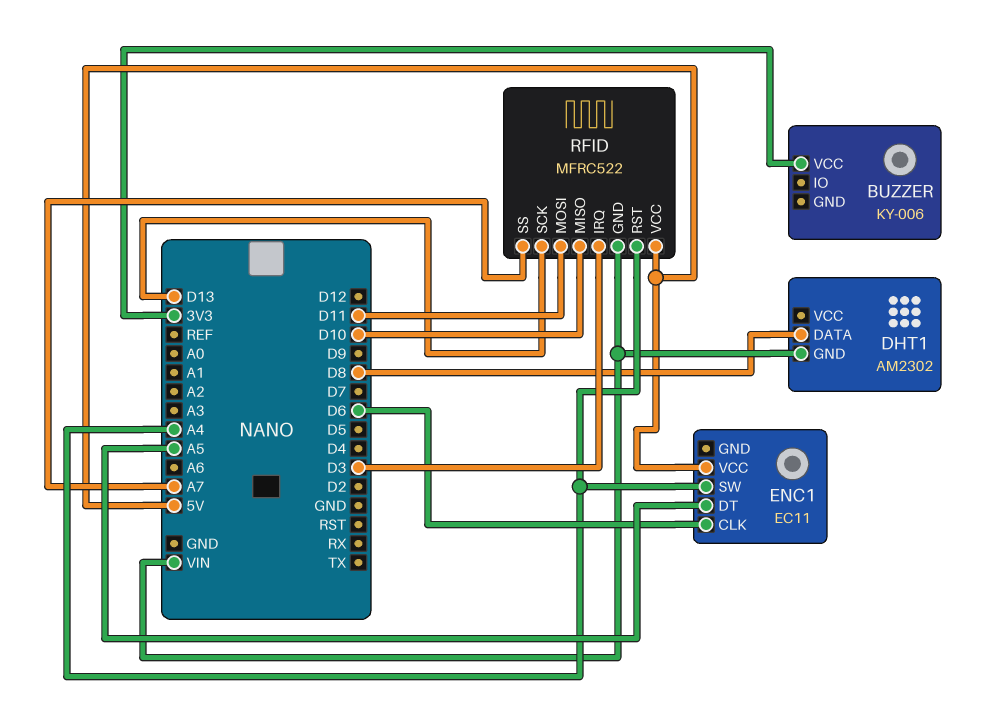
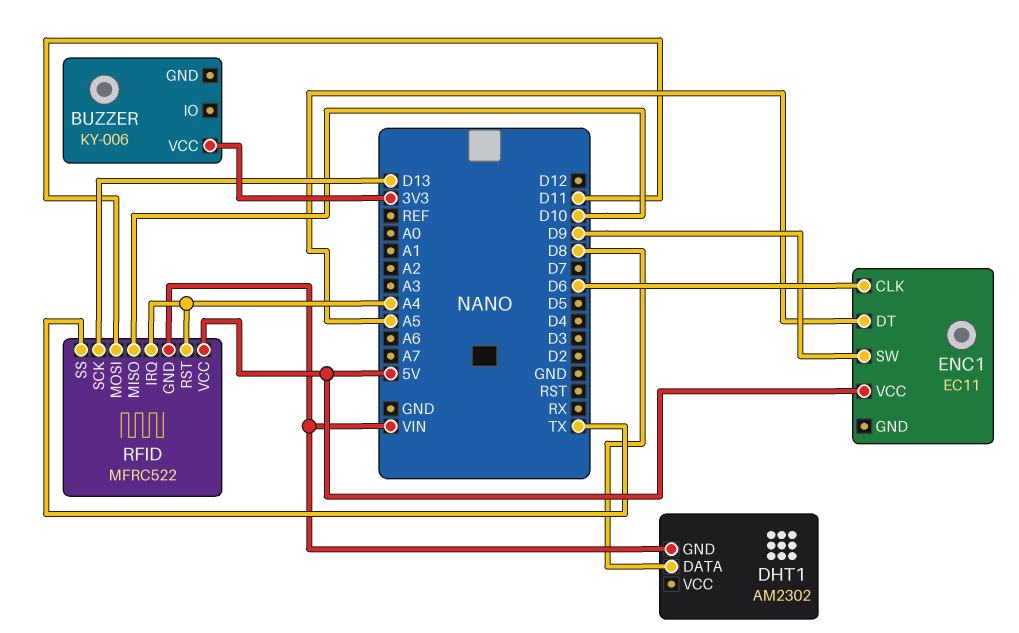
ENC1 pin SW: A4 -> D9
RFID pin IRQ: D3 -> A4
RFID pin SS: A7 -> TX

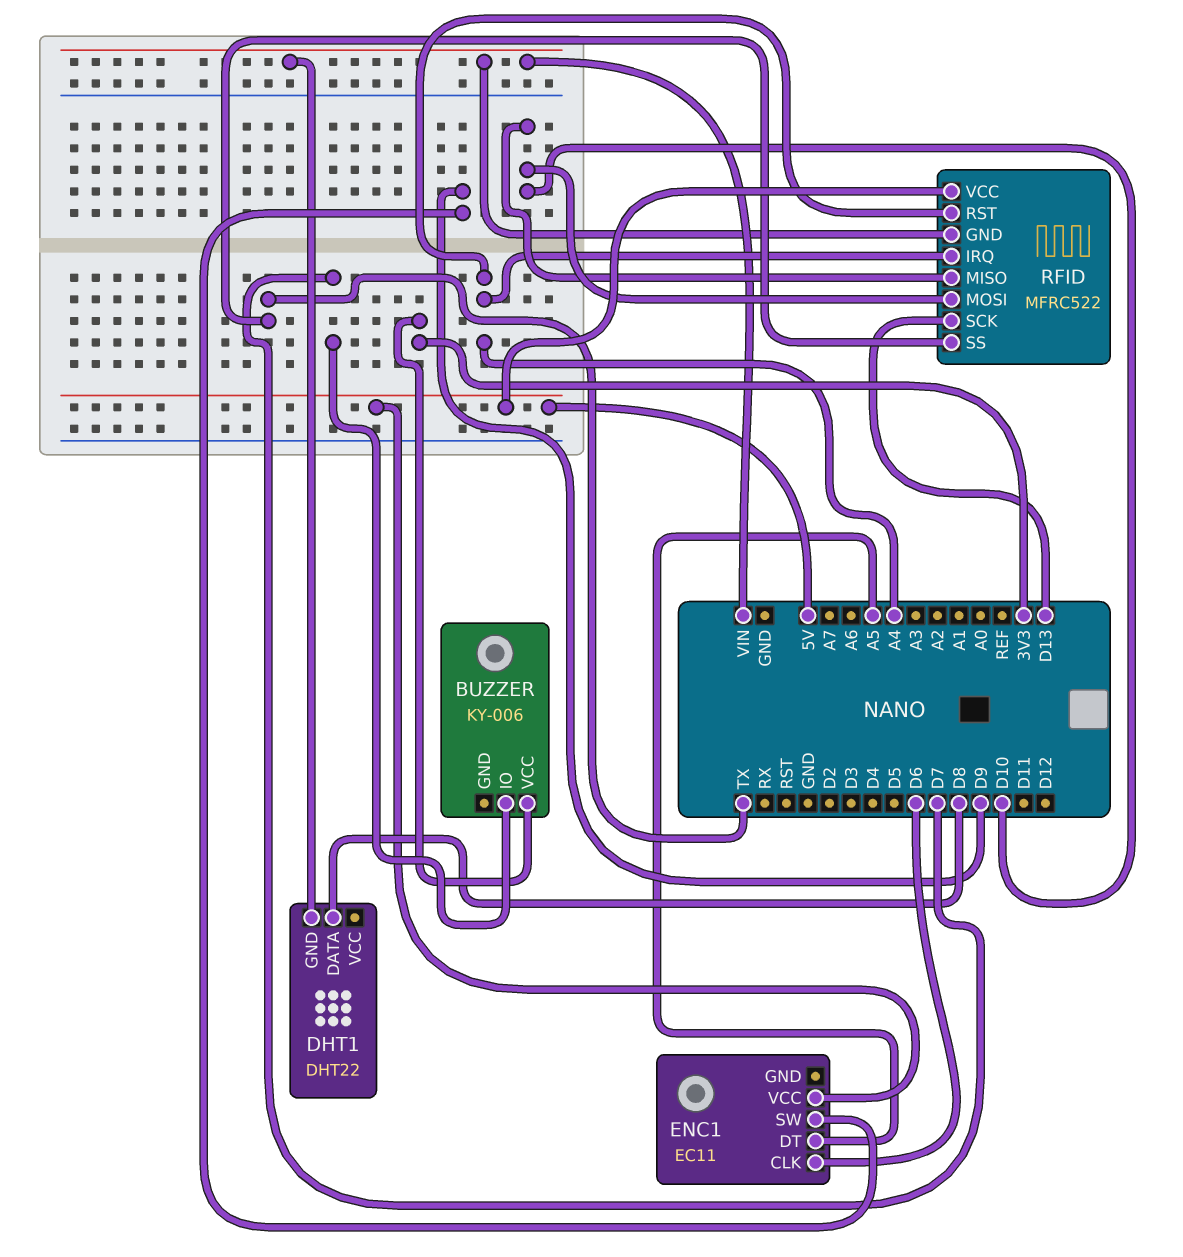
BUZZER pin IO: none -> D7
DHT1: AM2302 -> DHT22
RFID pin MOSI: D11 -> D10

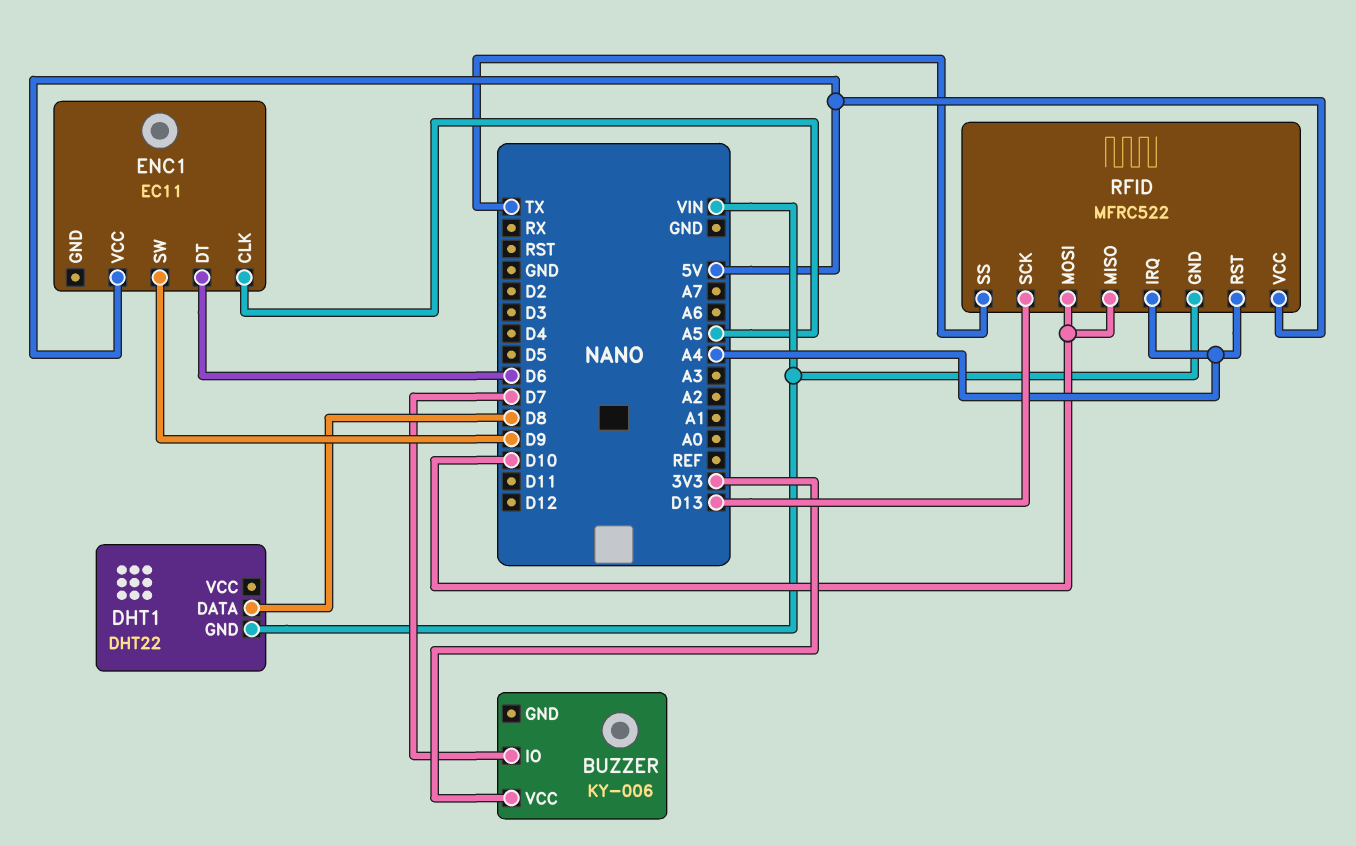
ENC1 pin CLK: D6 -> A5
ENC1 pin DT: A5 -> D6

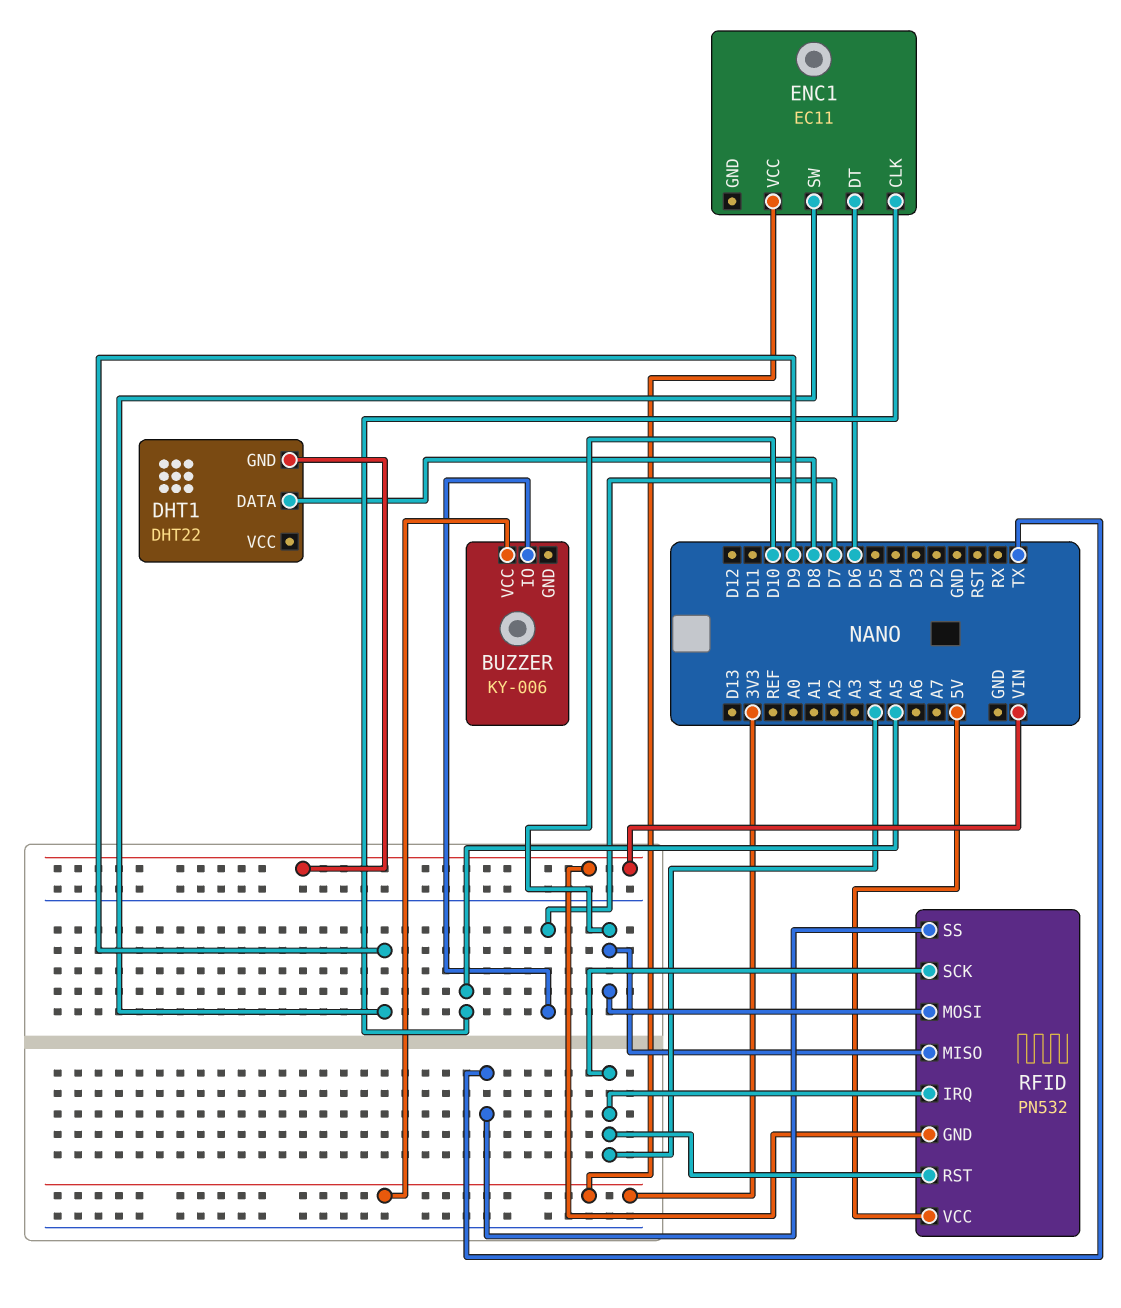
ENC1 pin VCC: 5V -> 3V3
RFID: MFRC522 -> PN532
RFID pin SCK: D13 -> A4

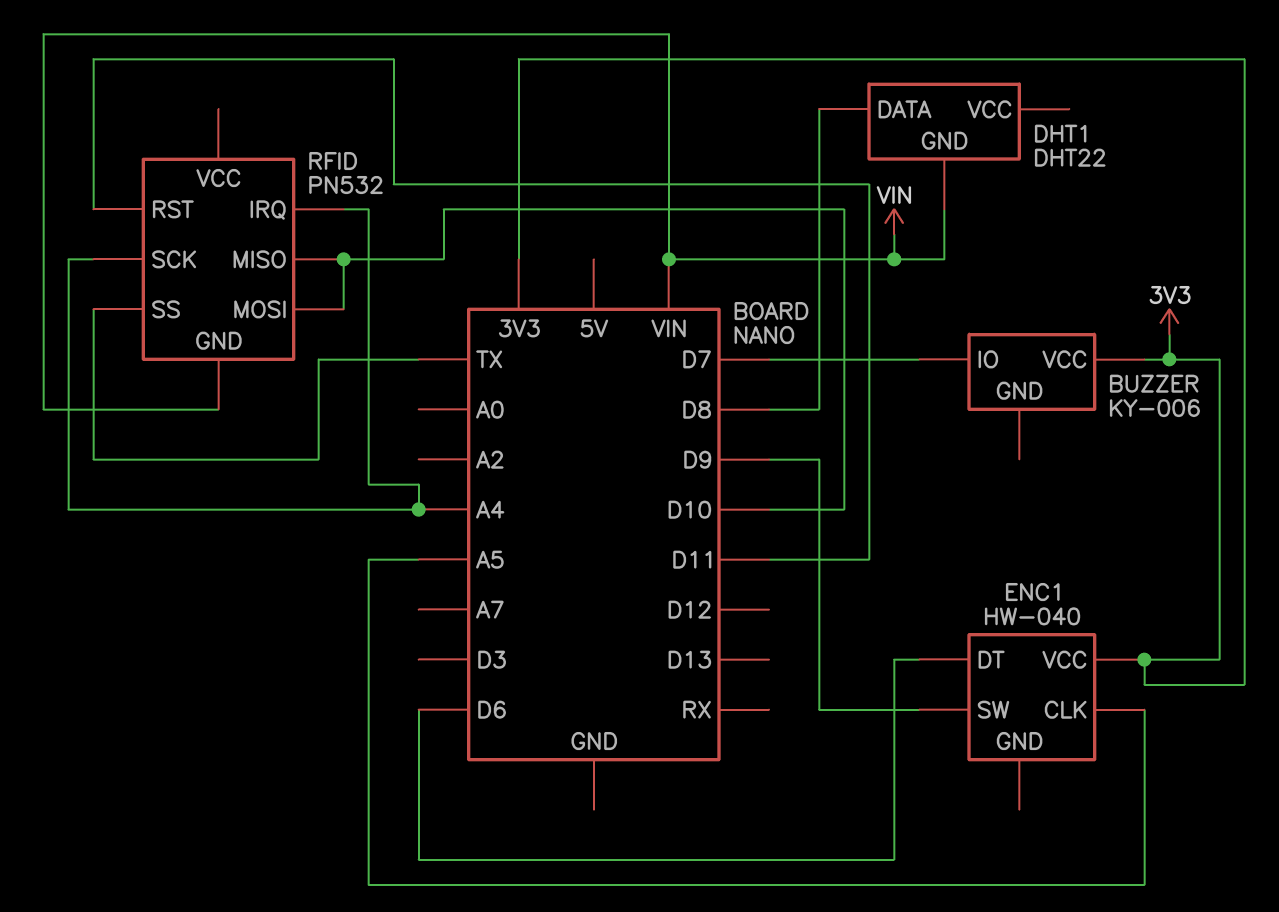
ENC1: EC11 -> HW-040
RFID pin RST: A4 -> D11
RFID pin VCC: 5V -> none

